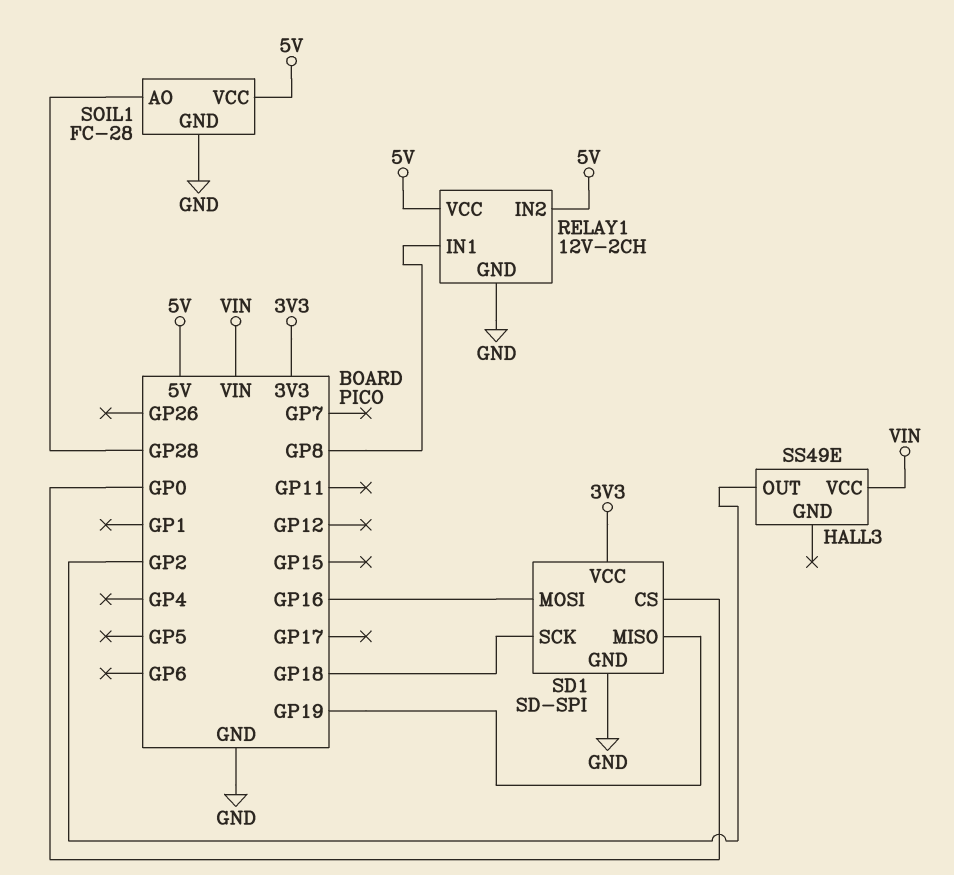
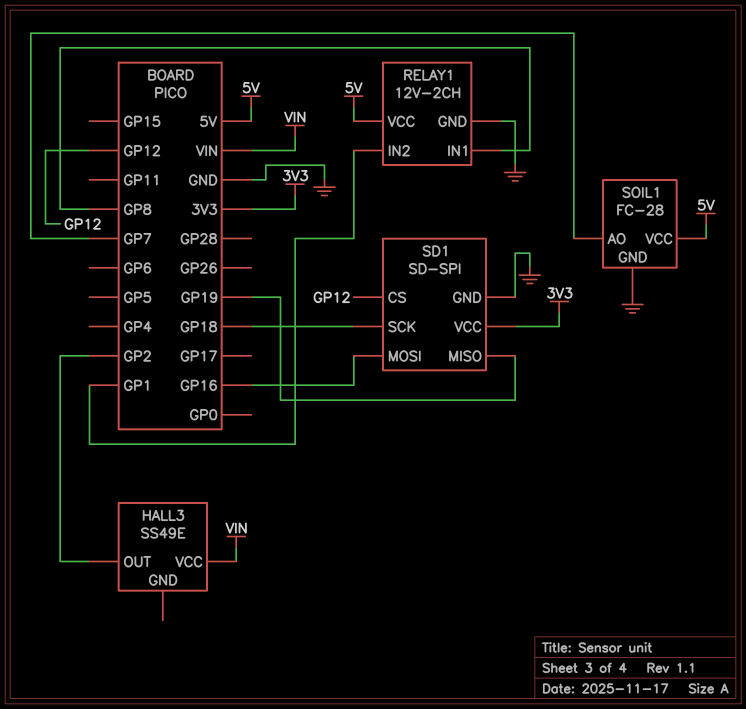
RELAY1 pin IN2: 5V -> GP1
SD1 pin CS: GP0 -> GP12
SOIL1 pin AO: GP28 -> GP7

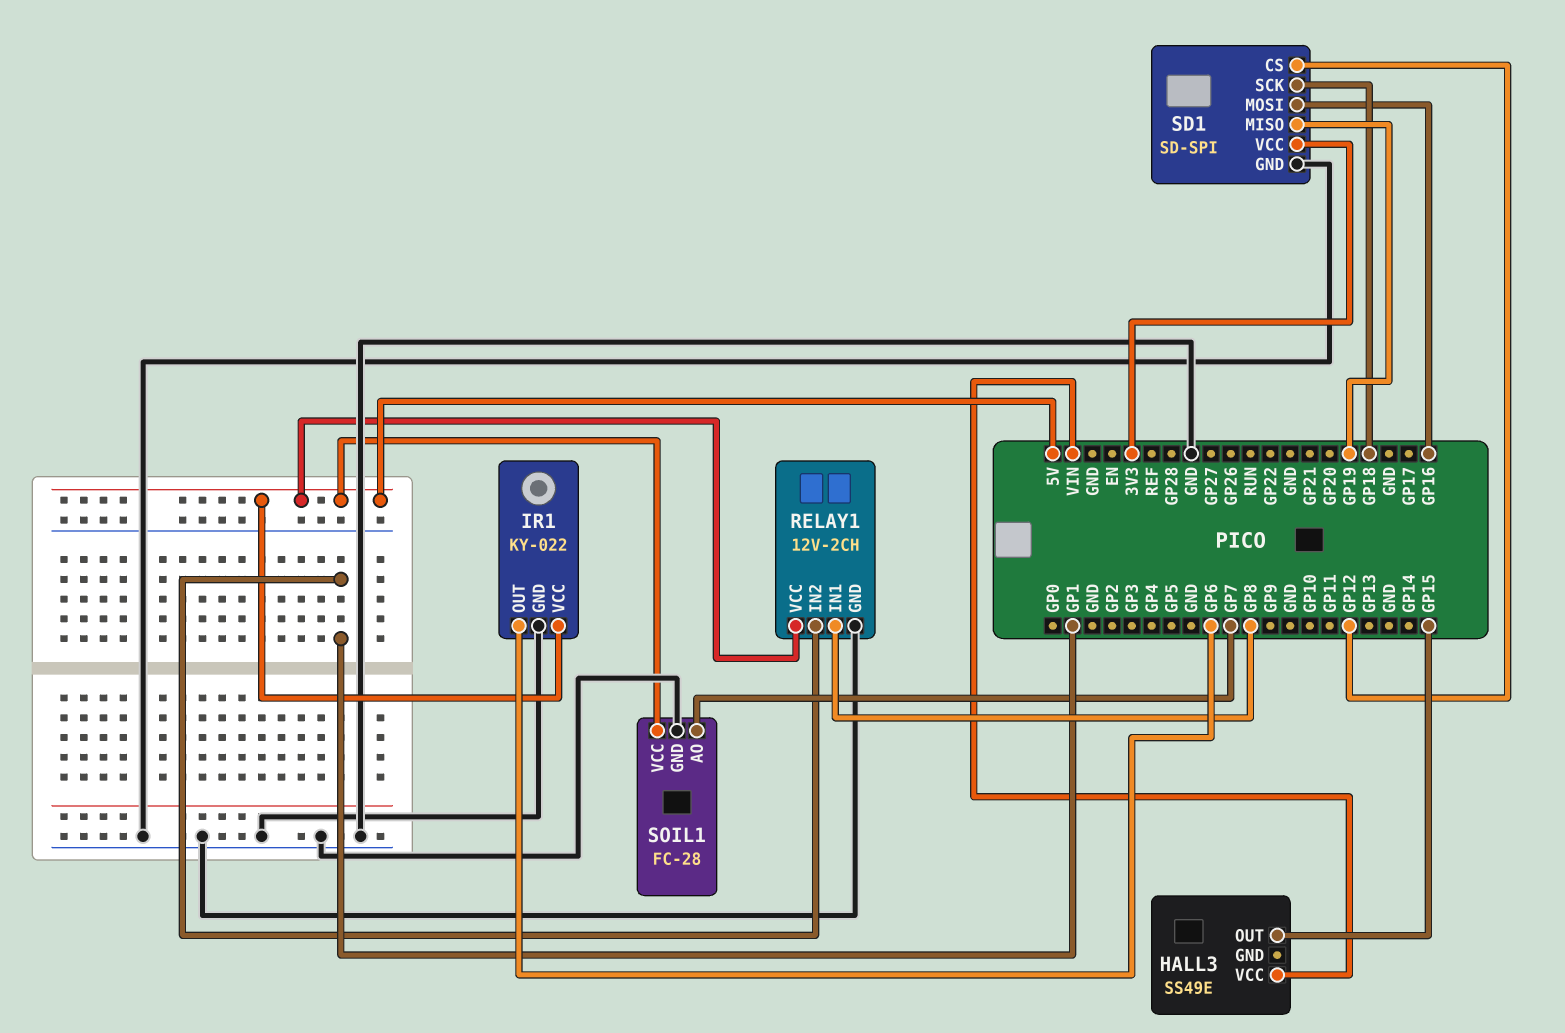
HALL3 pin OUT: GP2 -> GP15
IR1: none -> KY-022
IR1 pin GND: none -> GND
IR1 pin OUT: none -> GP6
IR1 pin VCC: none -> 5V

